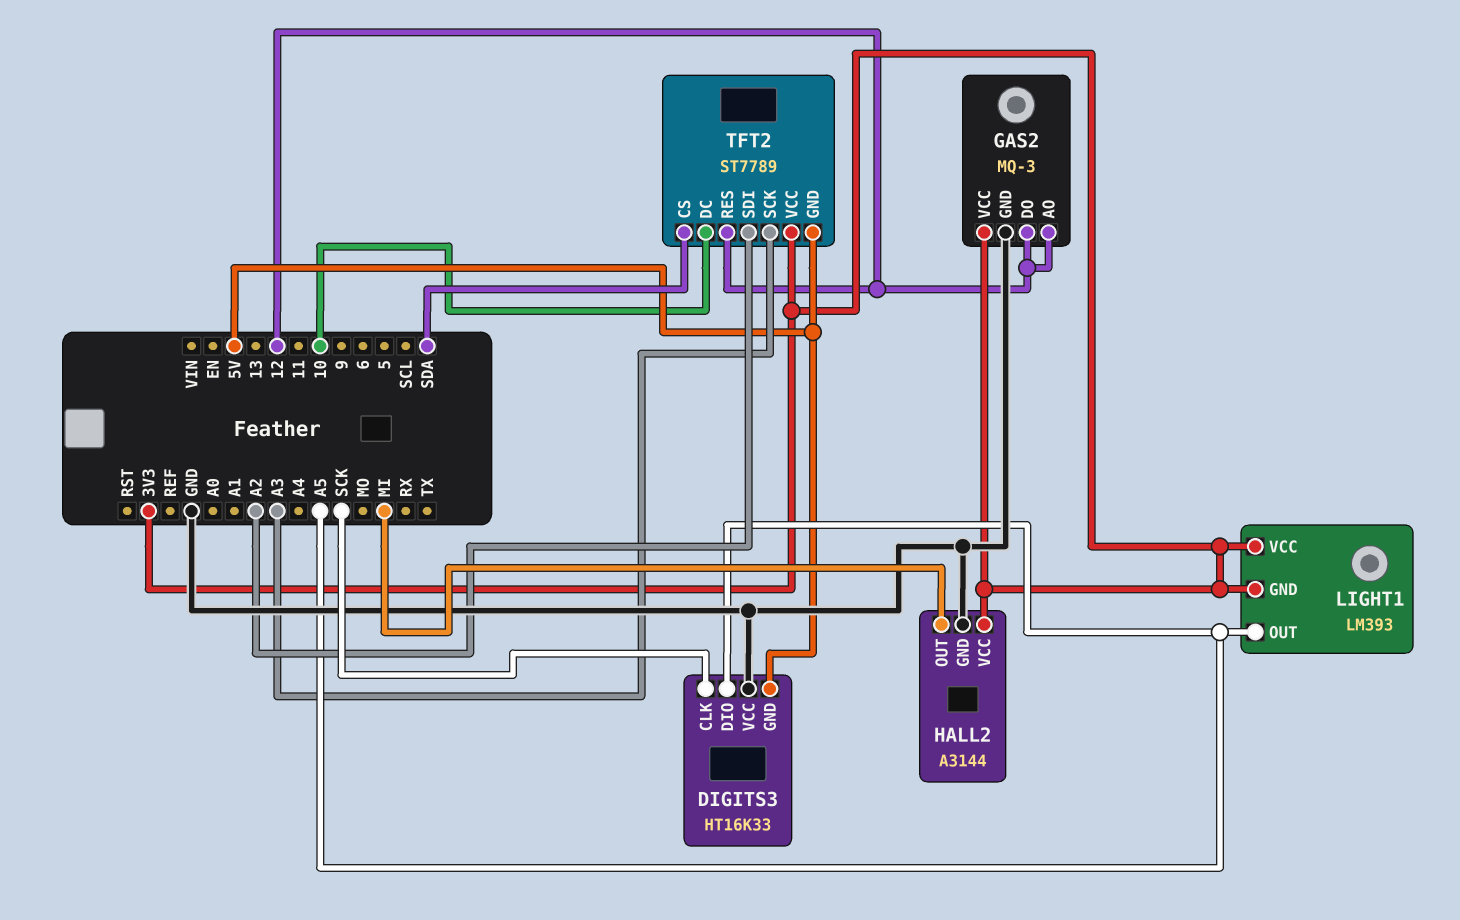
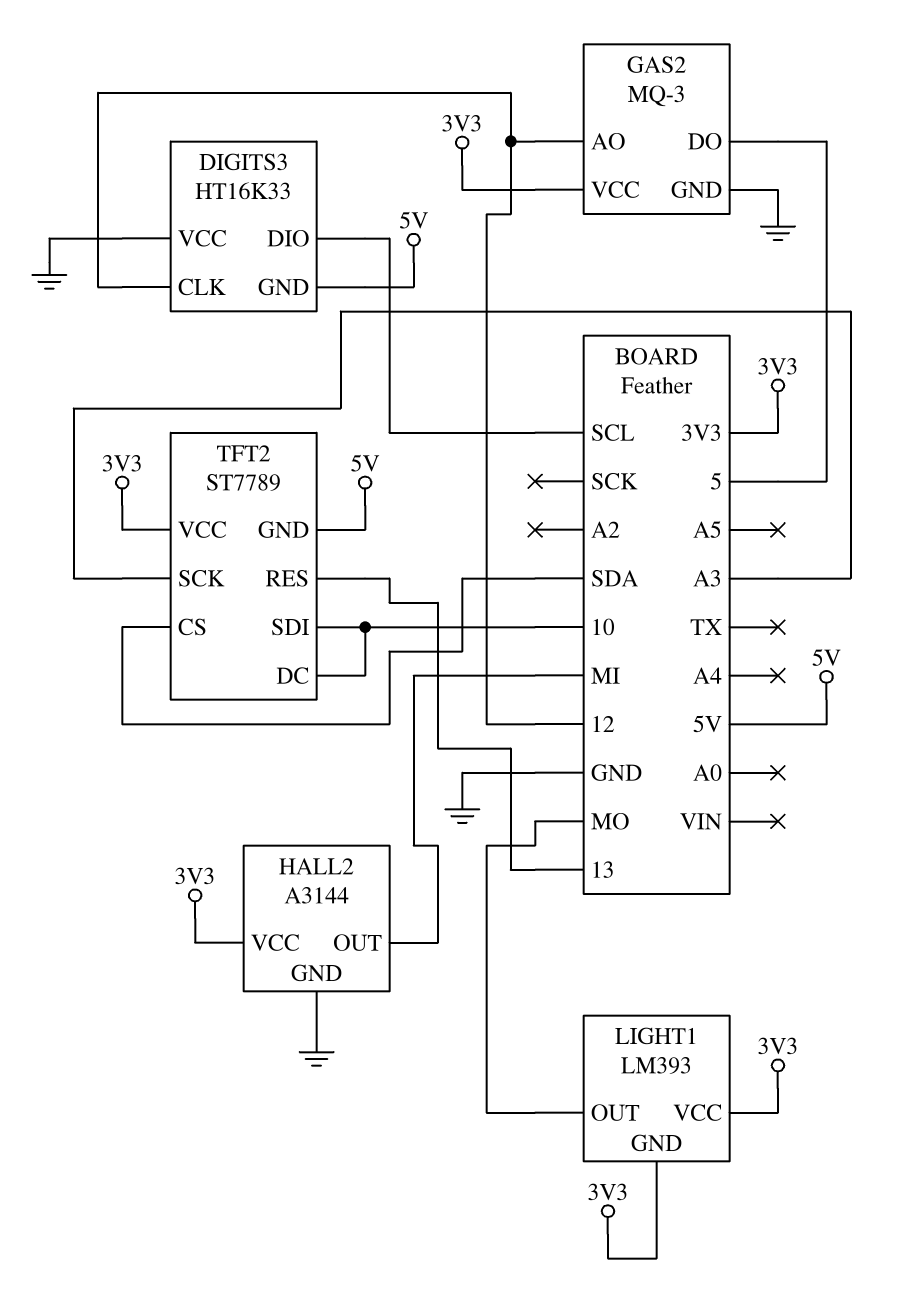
DIGITS3 pin CLK: SCK -> 12
DIGITS3 pin DIO: A5 -> SCL
GAS2 pin DO: 12 -> 5
LIGHT1 pin OUT: A5 -> MO
TFT2 pin RES: 12 -> 13
TFT2 pin SDI: A2 -> 10

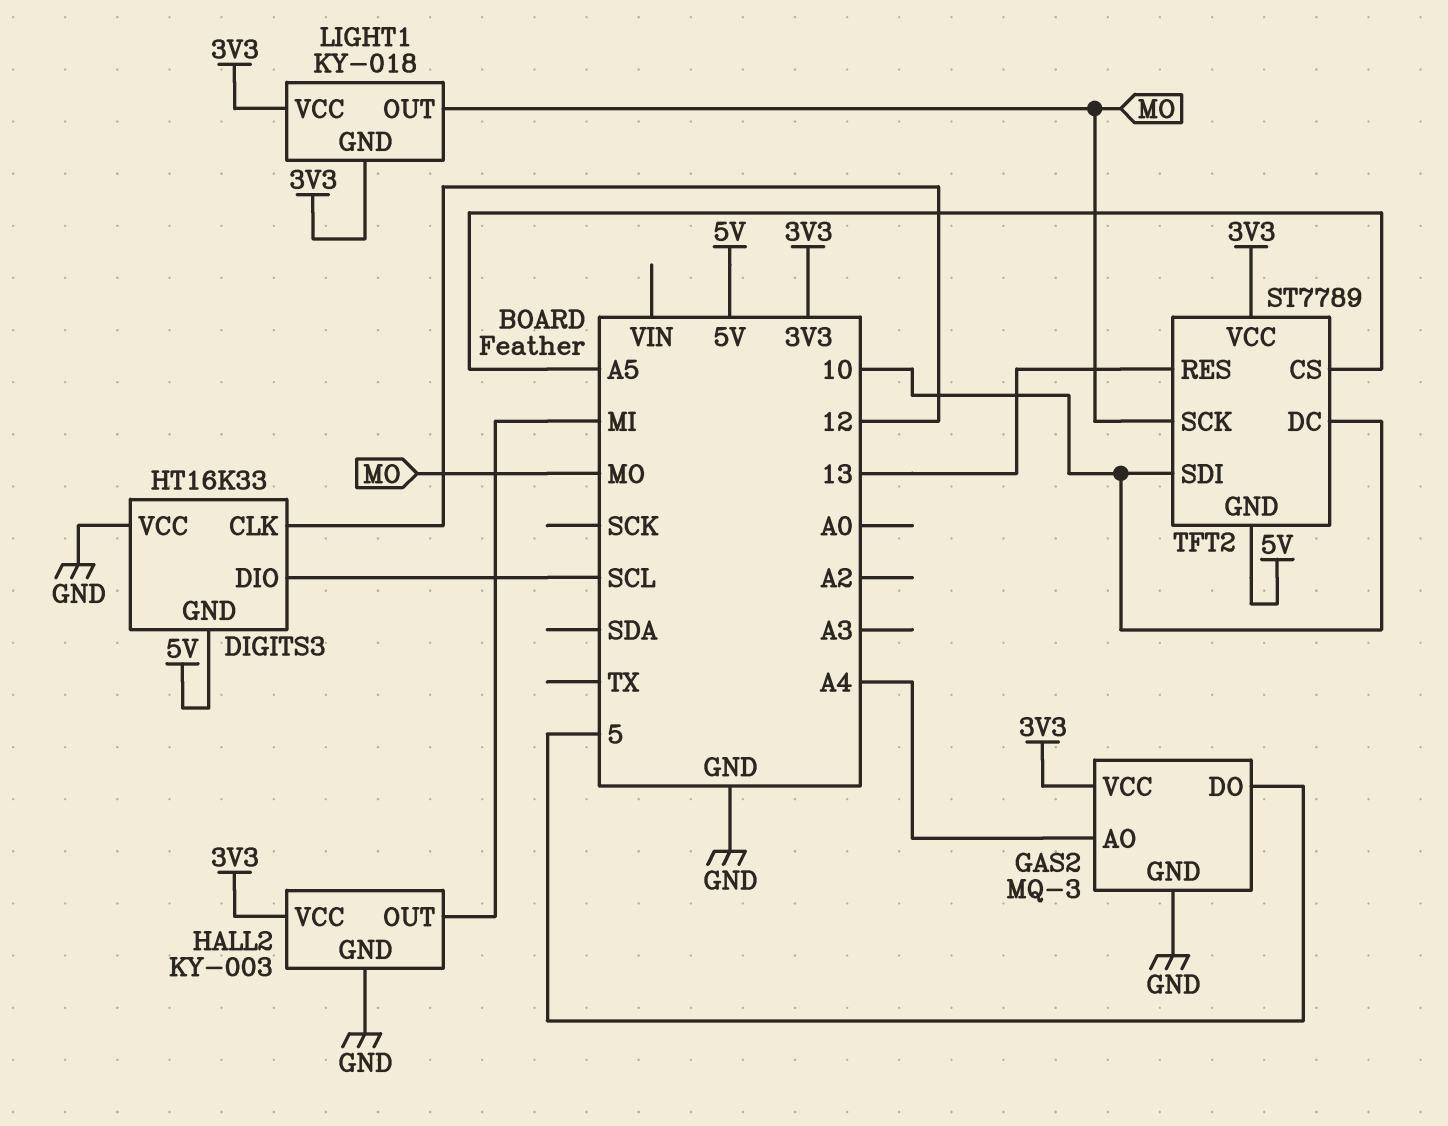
GAS2 pin AO: 12 -> A4
HALL2: A3144 -> KY-003
LIGHT1: LM393 -> KY-018
TFT2 pin CS: SDA -> A5
TFT2 pin SCK: A3 -> MO

